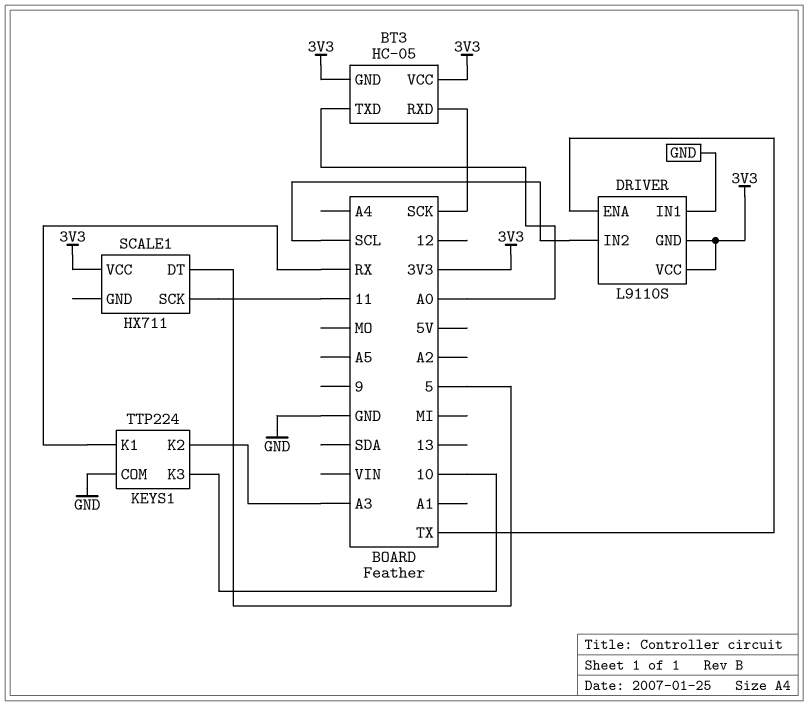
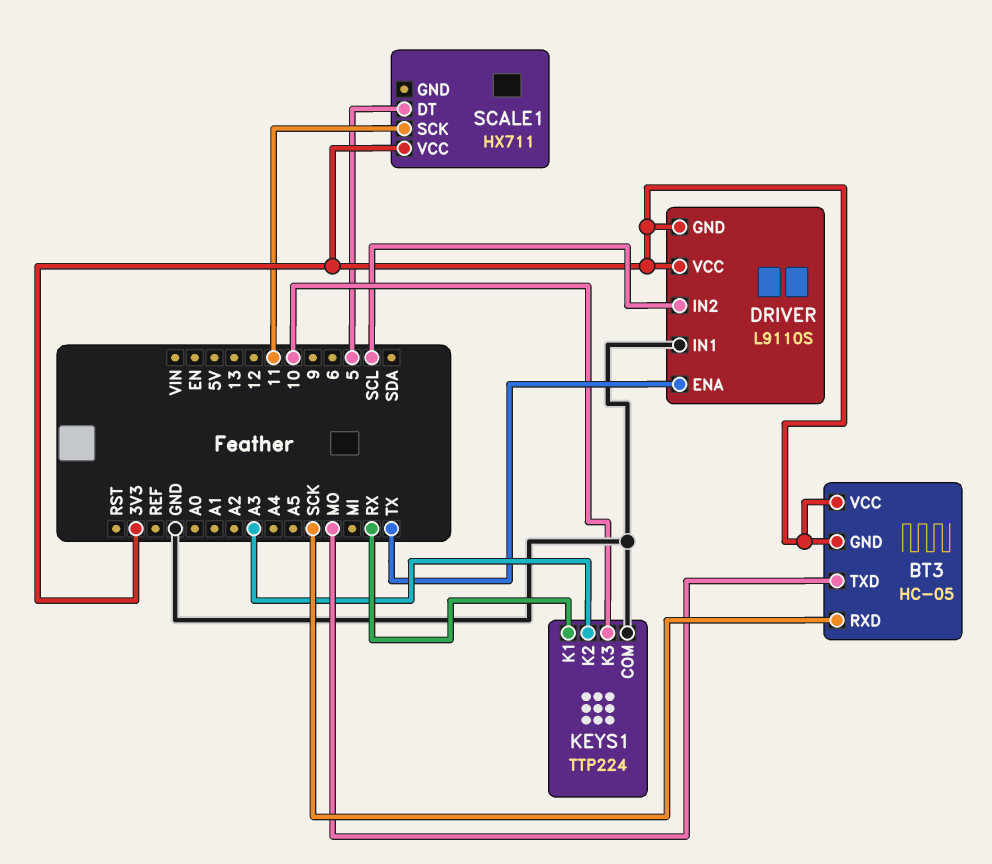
BT3 pin TXD: A0 -> MO

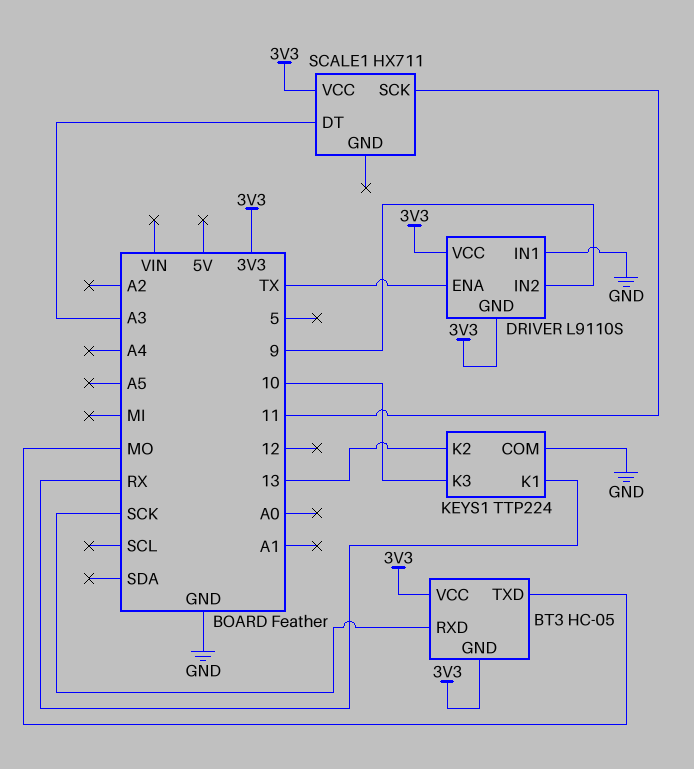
DRIVER pin IN2: SCL -> 9
KEYS1 pin K2: A3 -> 13
SCALE1 pin DT: 5 -> A3

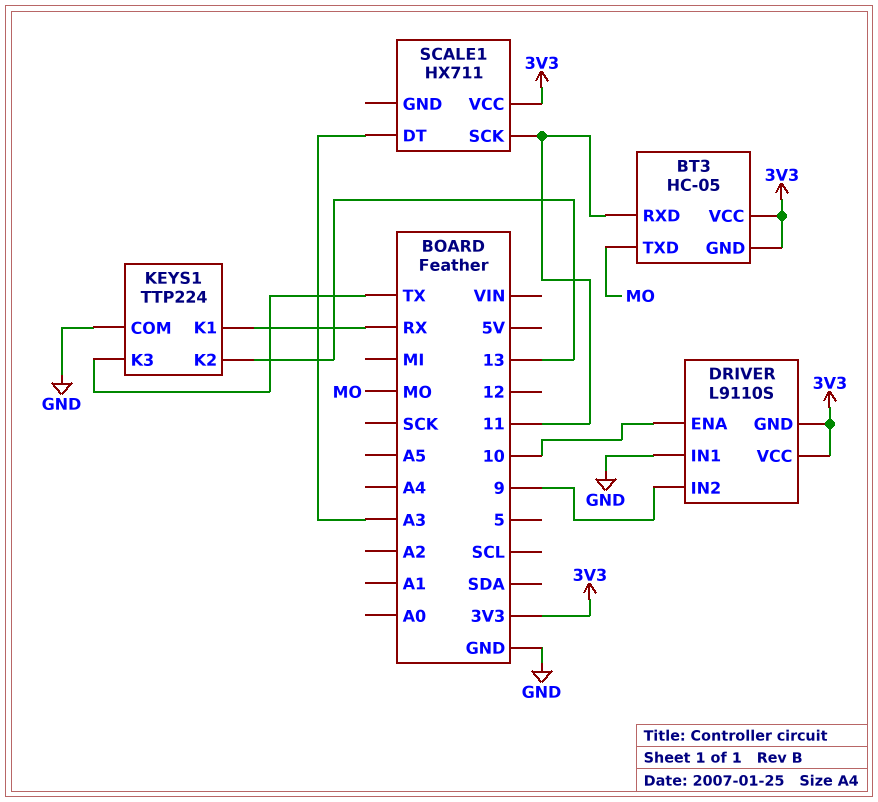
BT3 pin RXD: SCK -> 11
DRIVER pin ENA: TX -> 10
KEYS1 pin K3: 10 -> TX

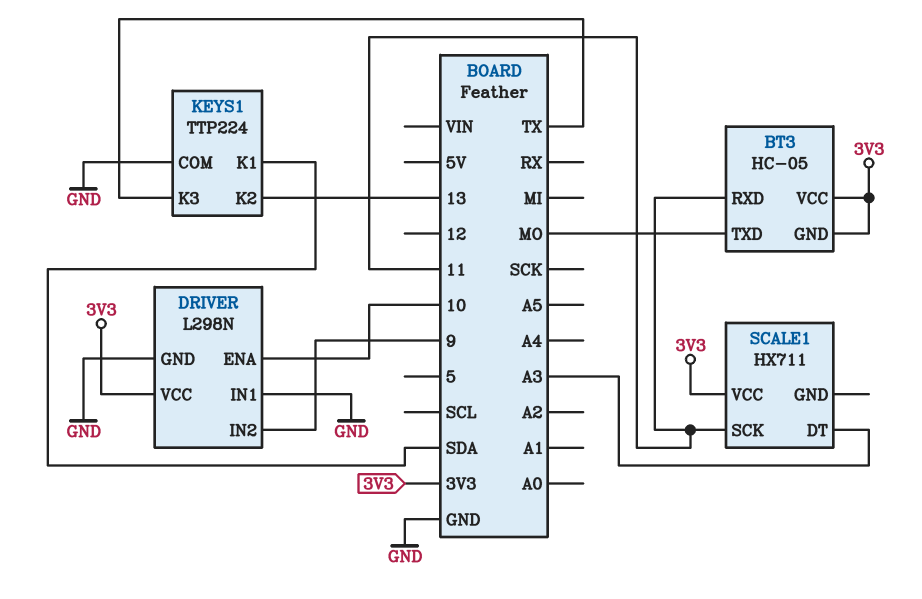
DRIVER: L9110S -> L298N
DRIVER pin GND: 3V3 -> GND
KEYS1 pin K1: RX -> SDA

